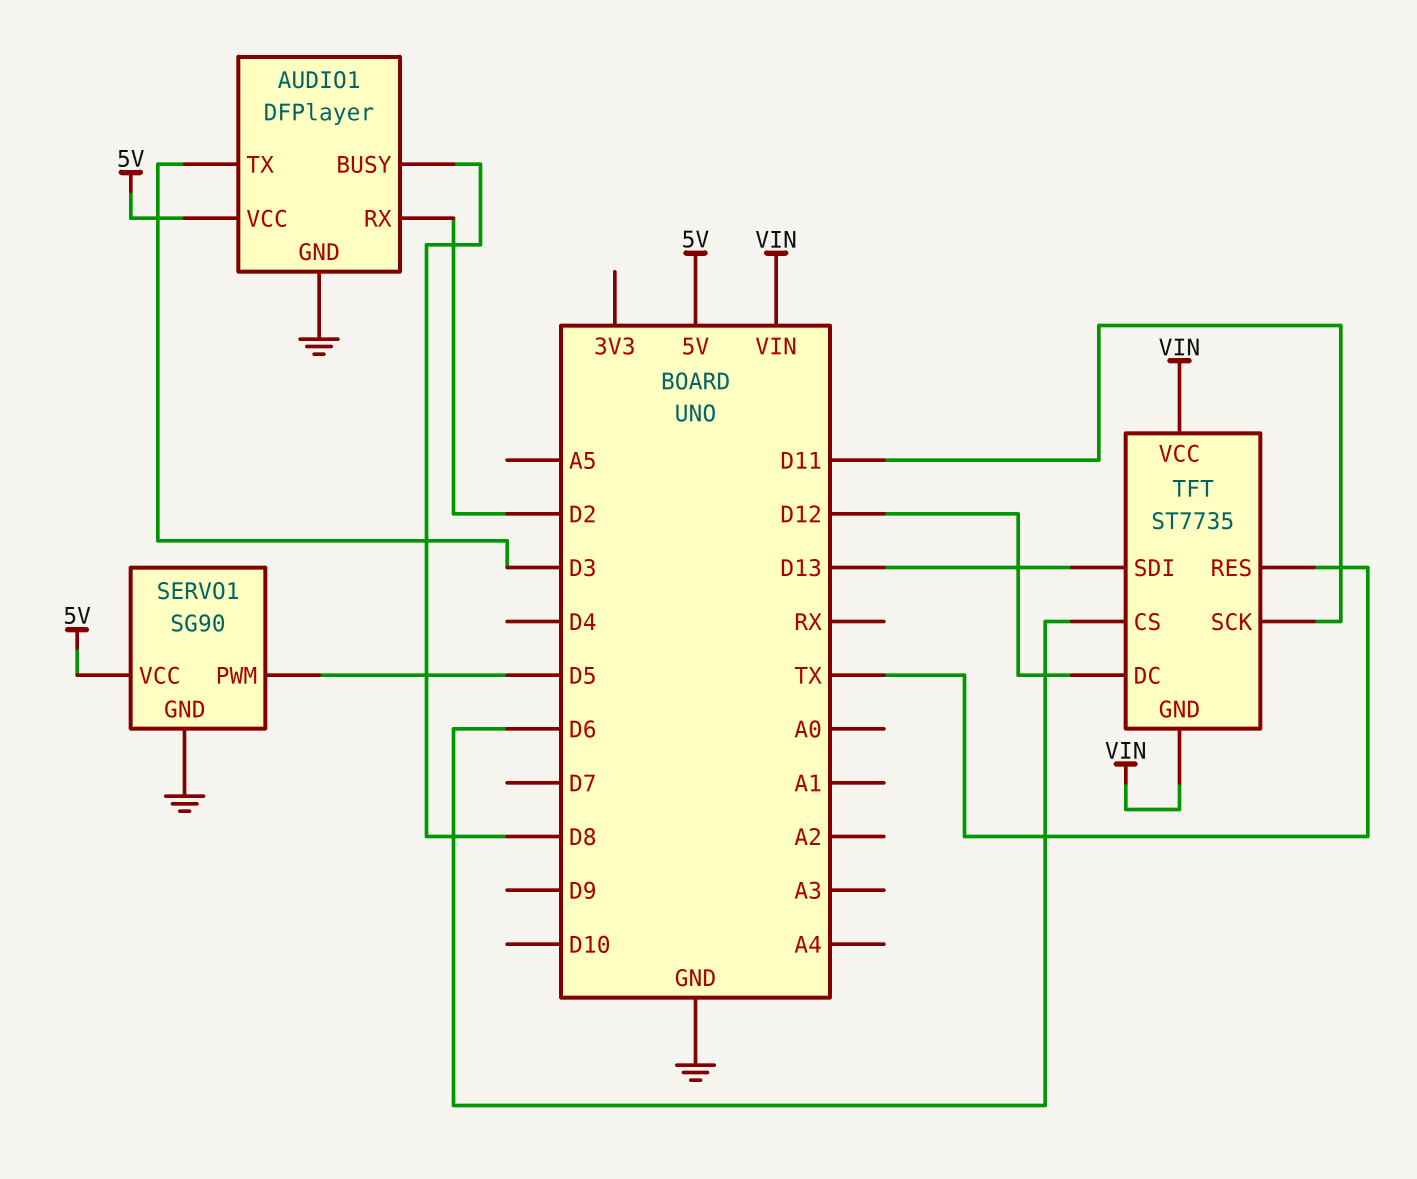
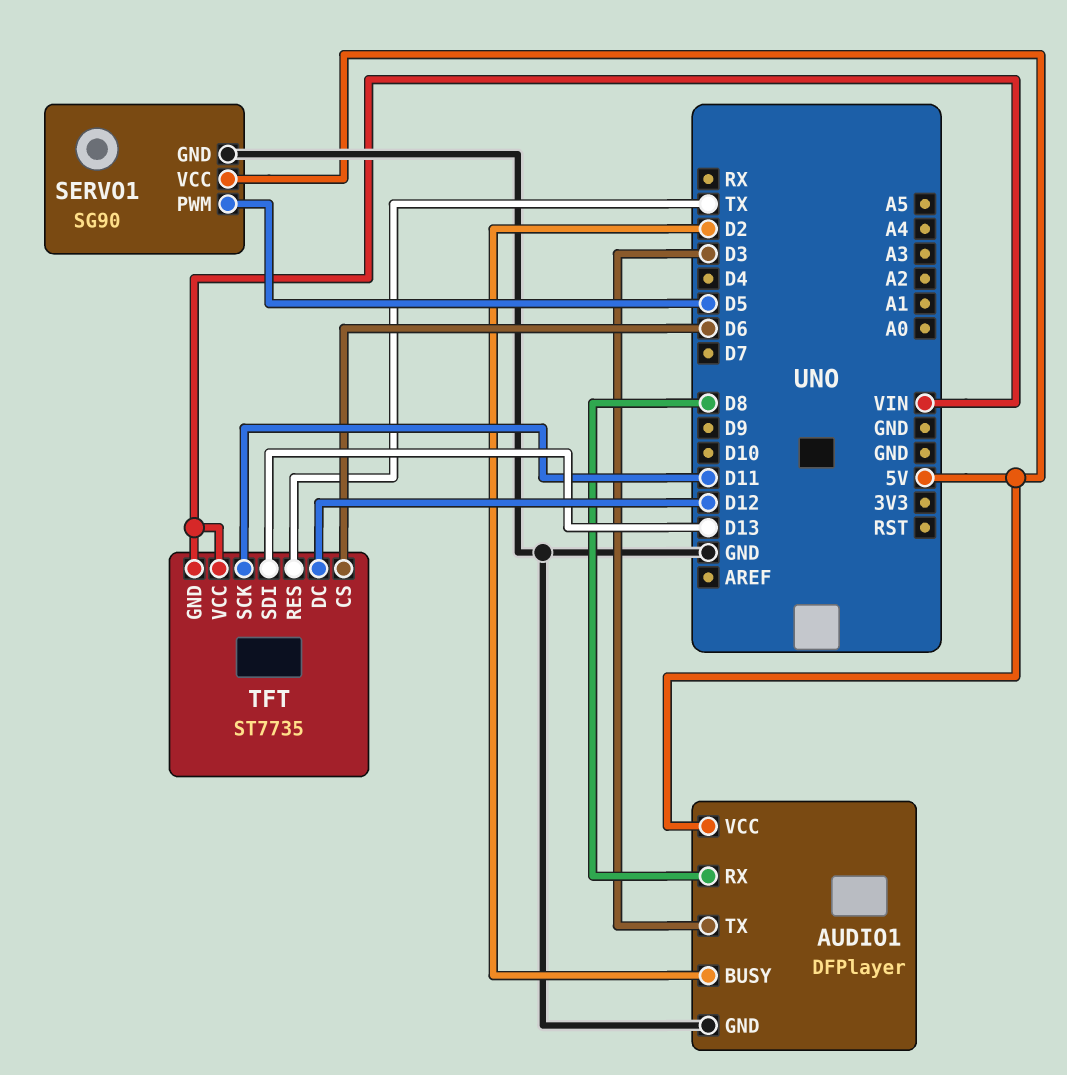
AUDIO1 pin BUSY: D8 -> D2
AUDIO1 pin RX: D2 -> D8

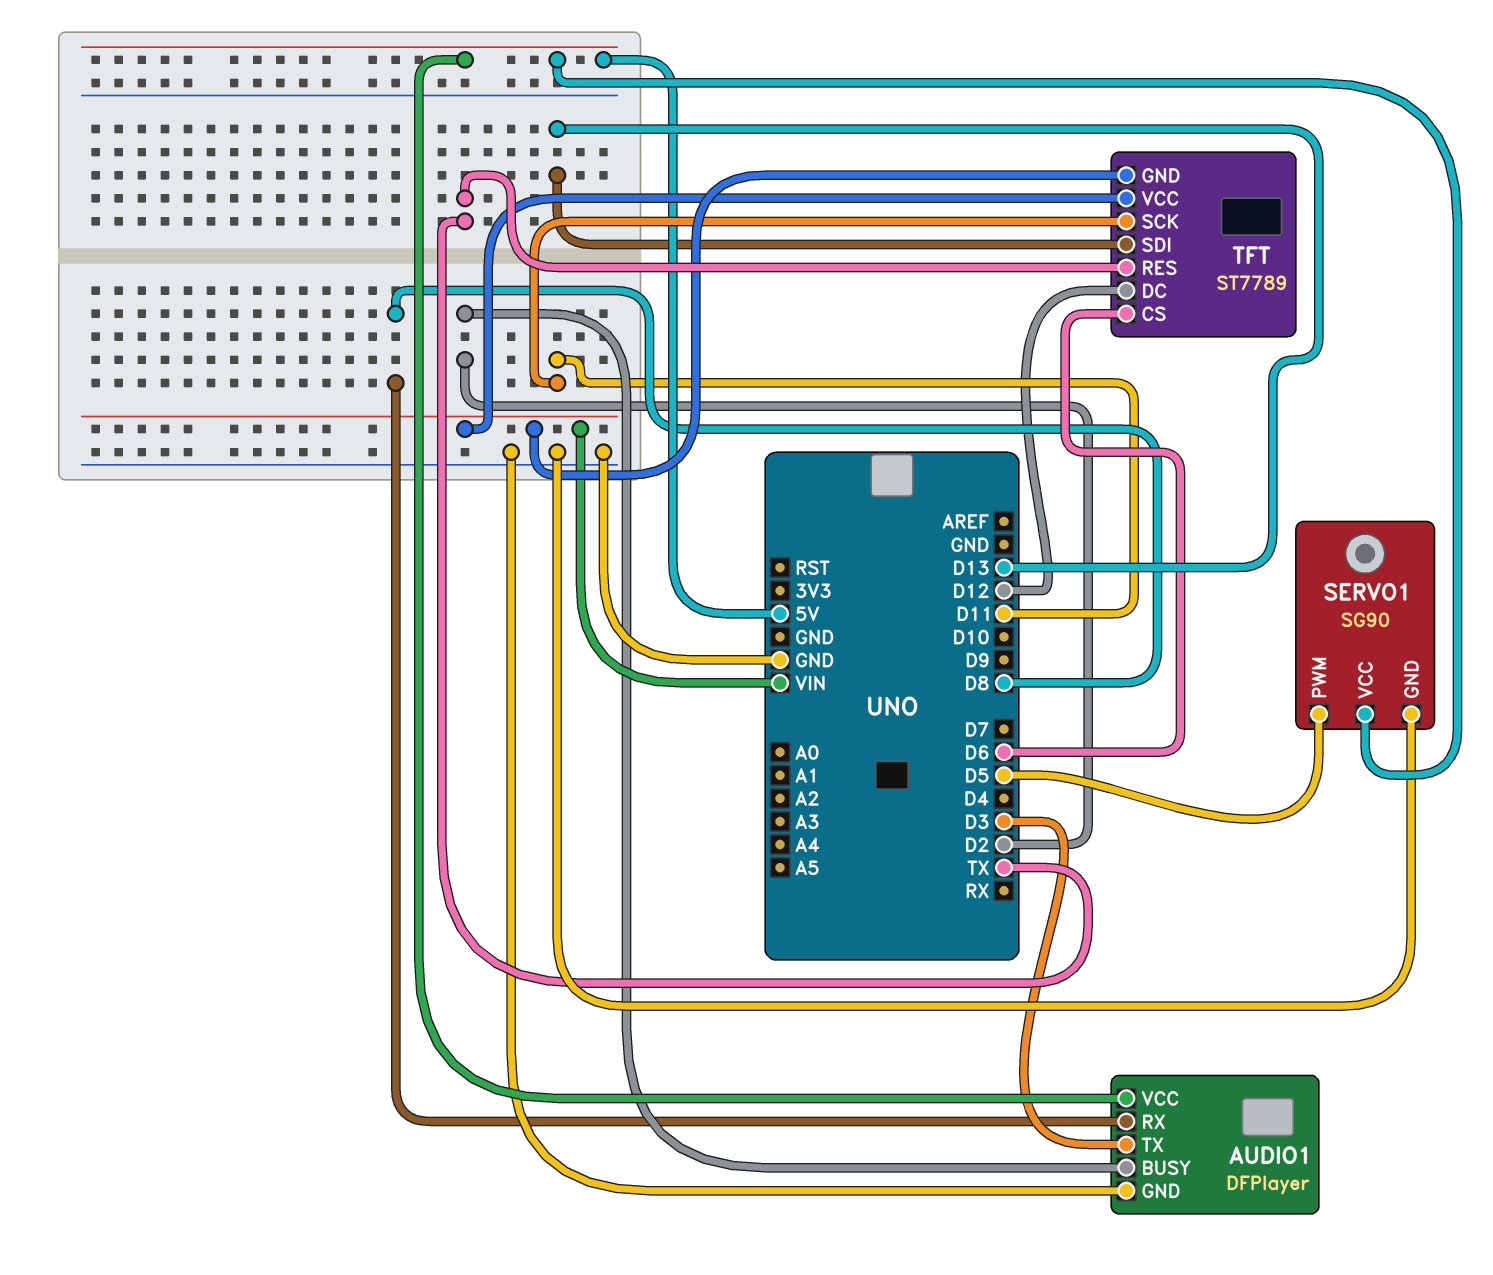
TFT: ST7735 -> ST7789

